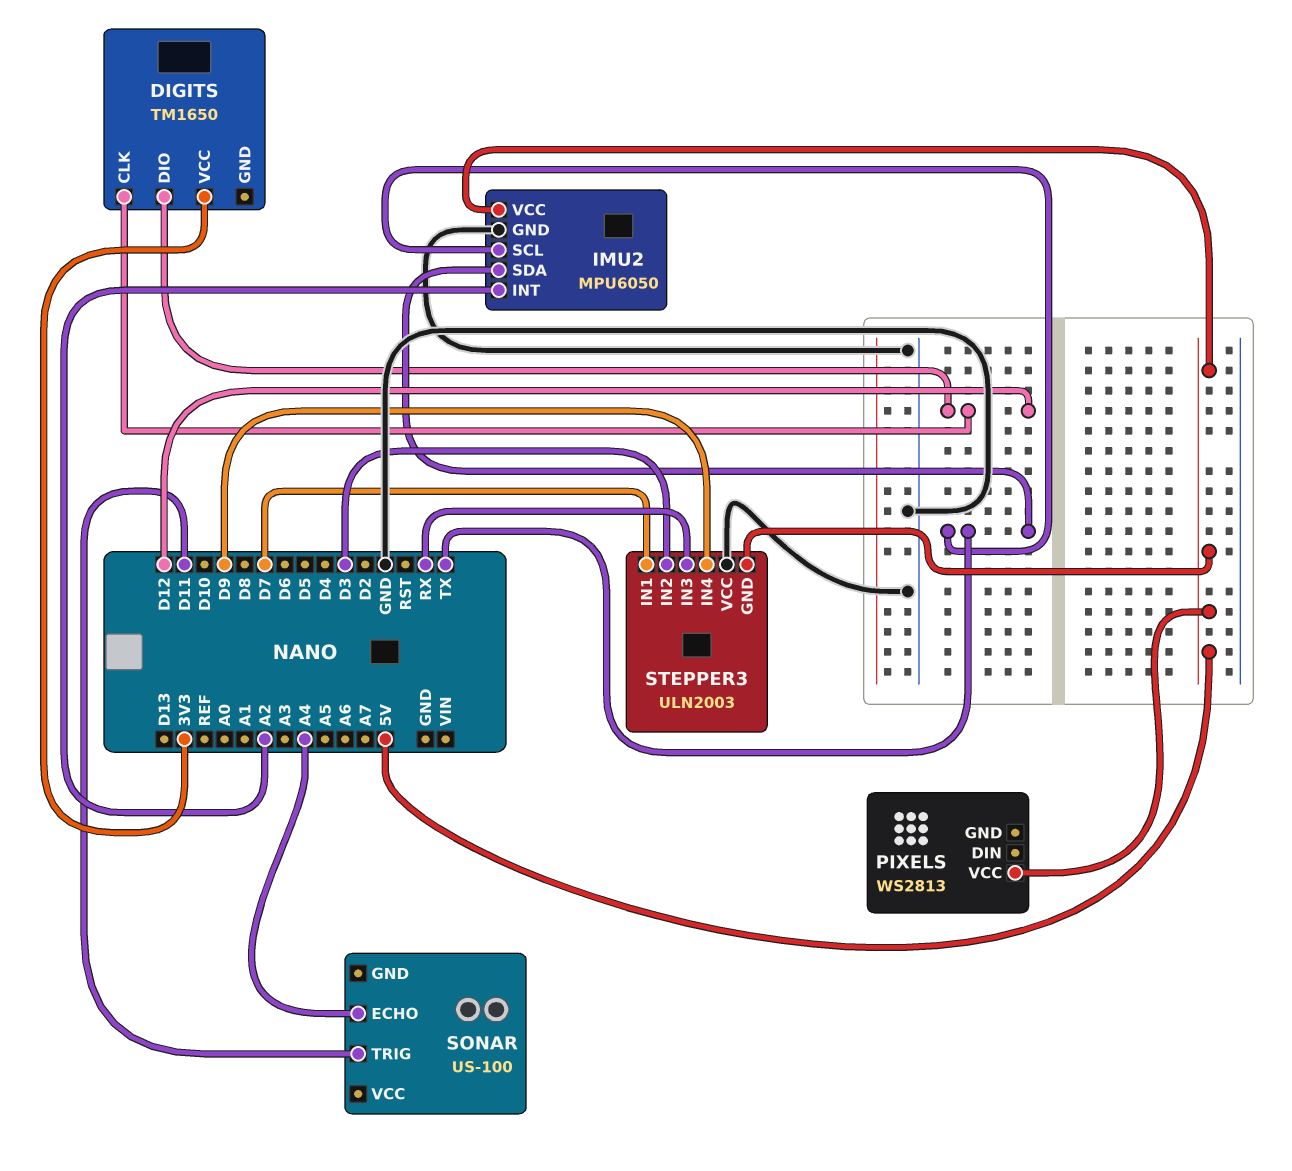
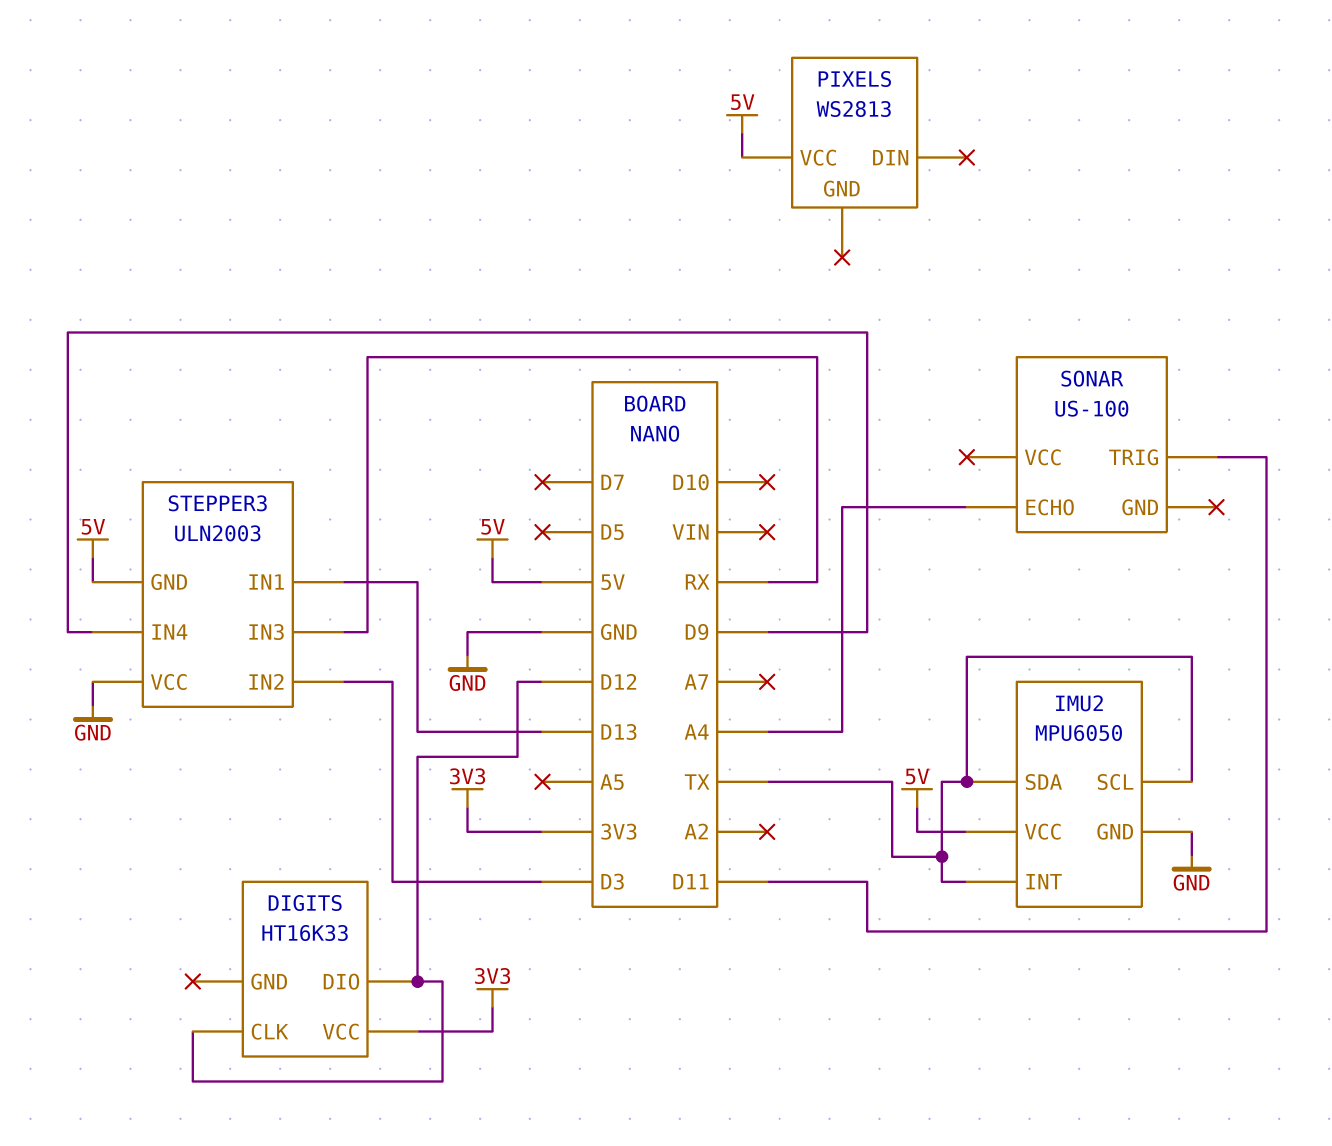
DIGITS: TM1650 -> HT16K33
IMU2 pin INT: A2 -> TX
STEPPER3 pin IN1: D7 -> D13

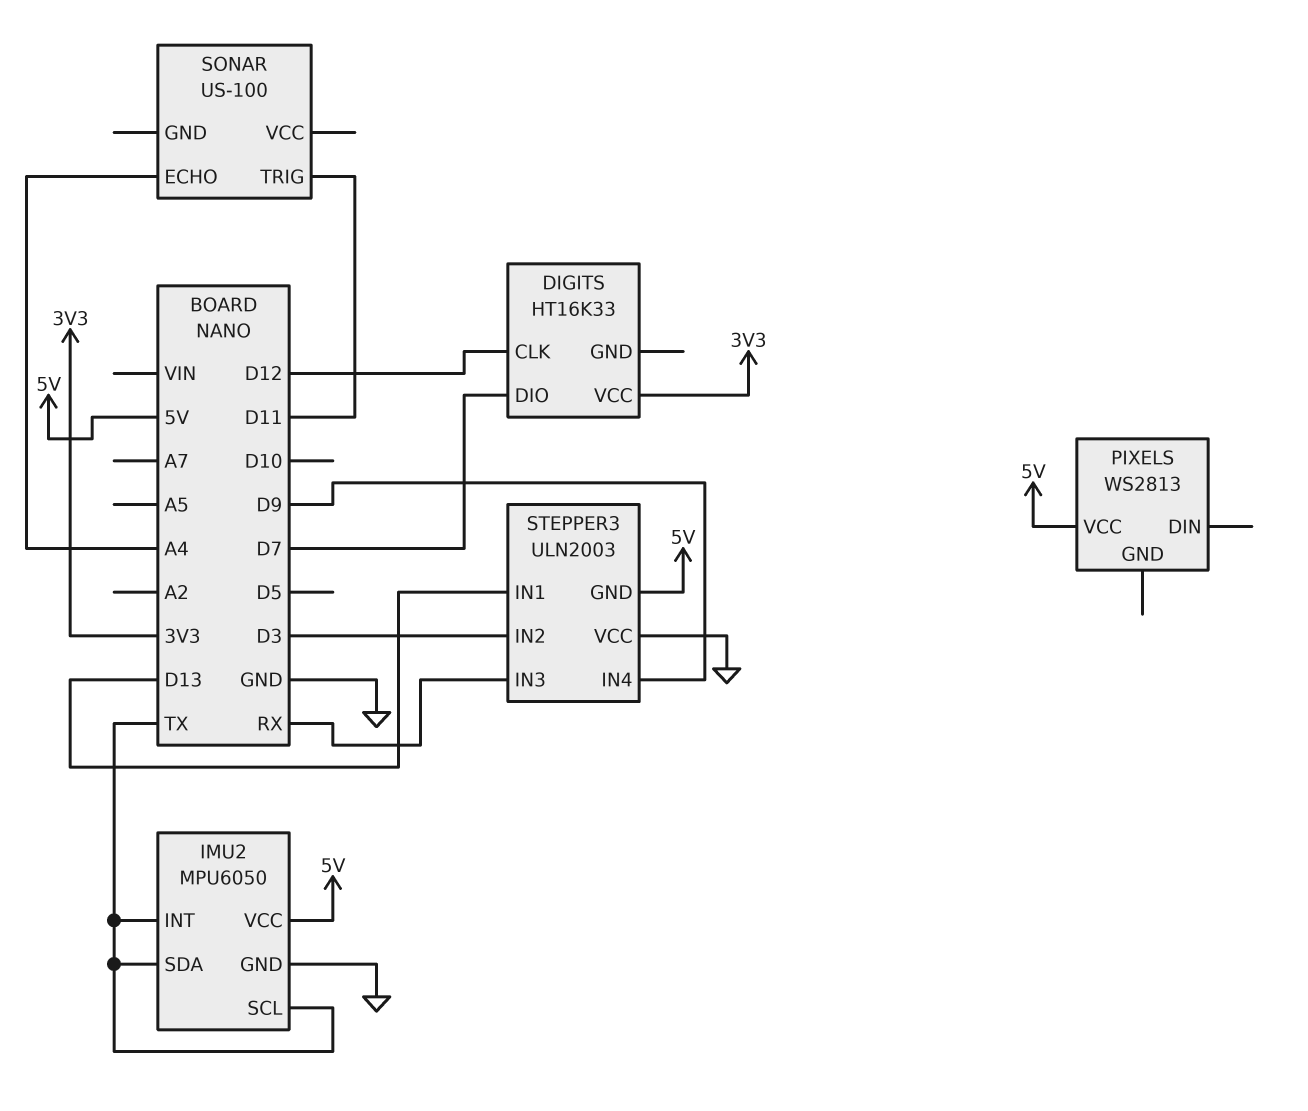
DIGITS pin DIO: D12 -> D7

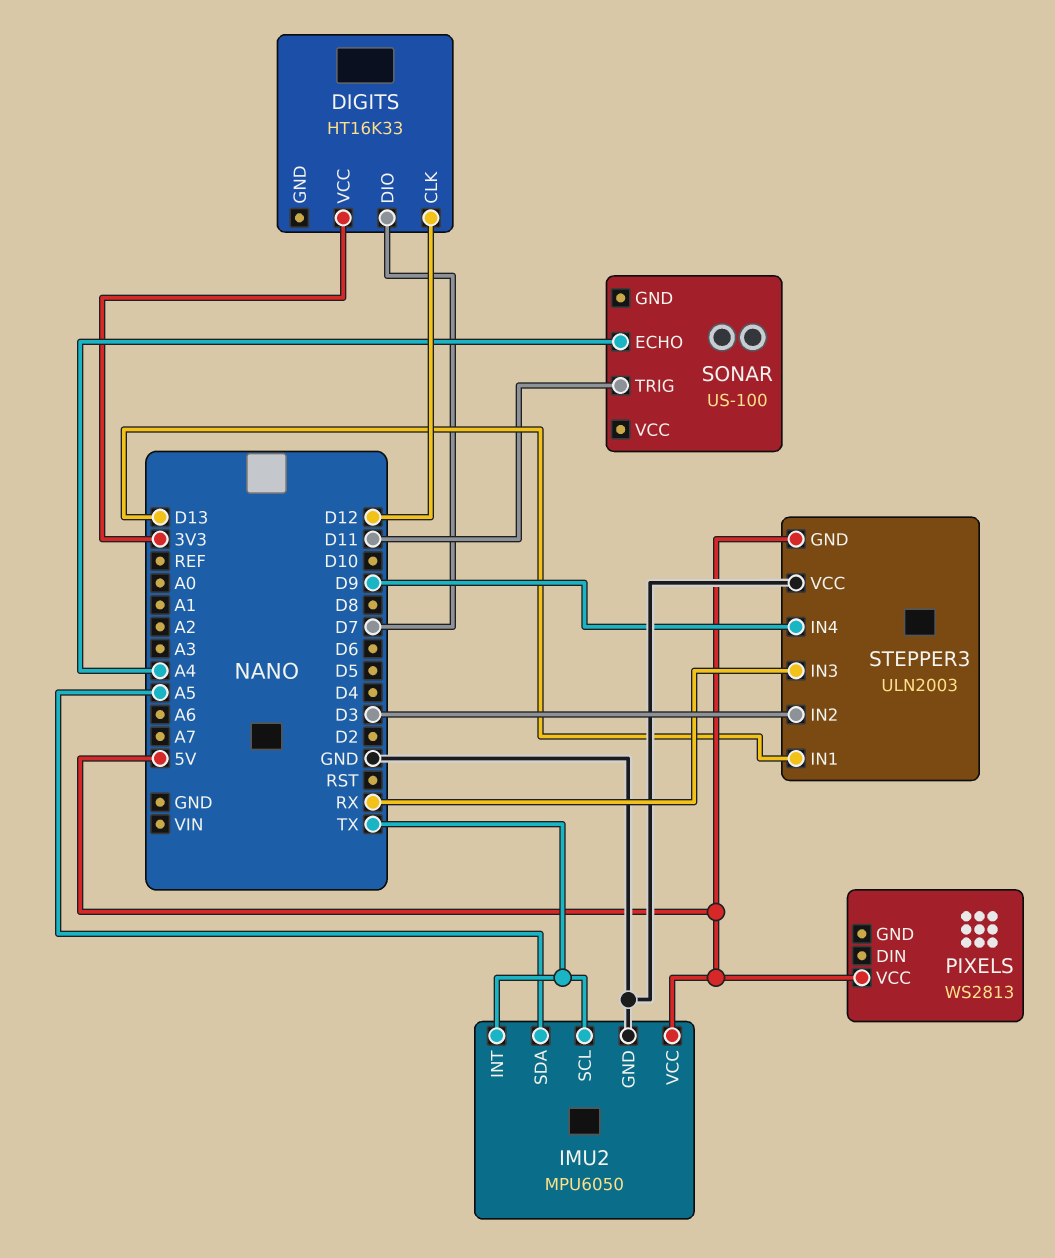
IMU2 pin SDA: TX -> A5

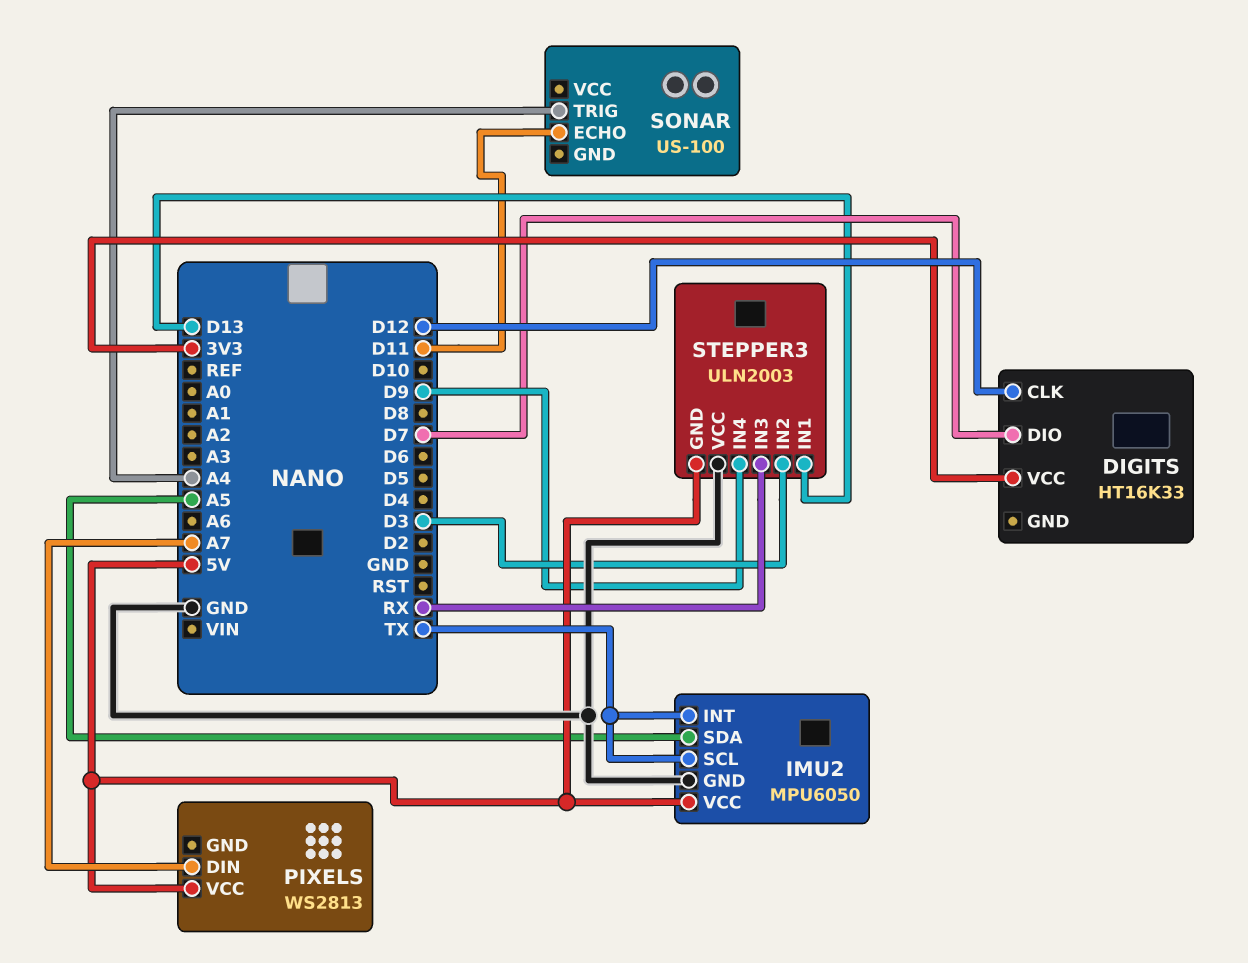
PIXELS pin DIN: none -> A7
SONAR pin ECHO: A4 -> D11
SONAR pin TRIG: D11 -> A4

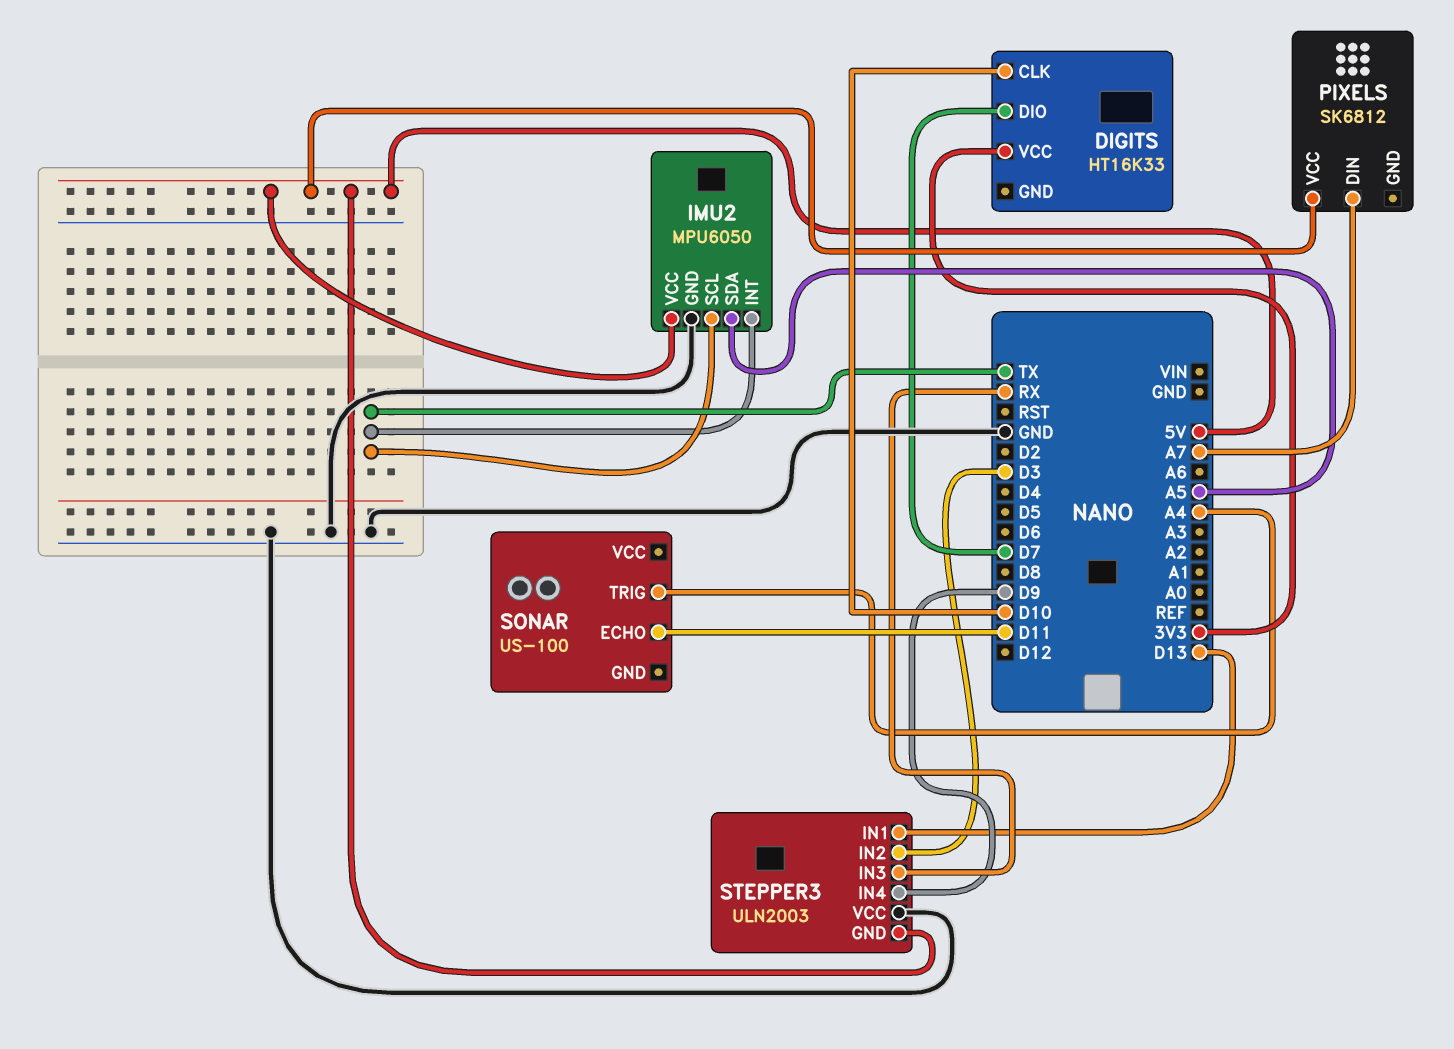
DIGITS pin CLK: D12 -> D10
PIXELS: WS2813 -> SK6812

